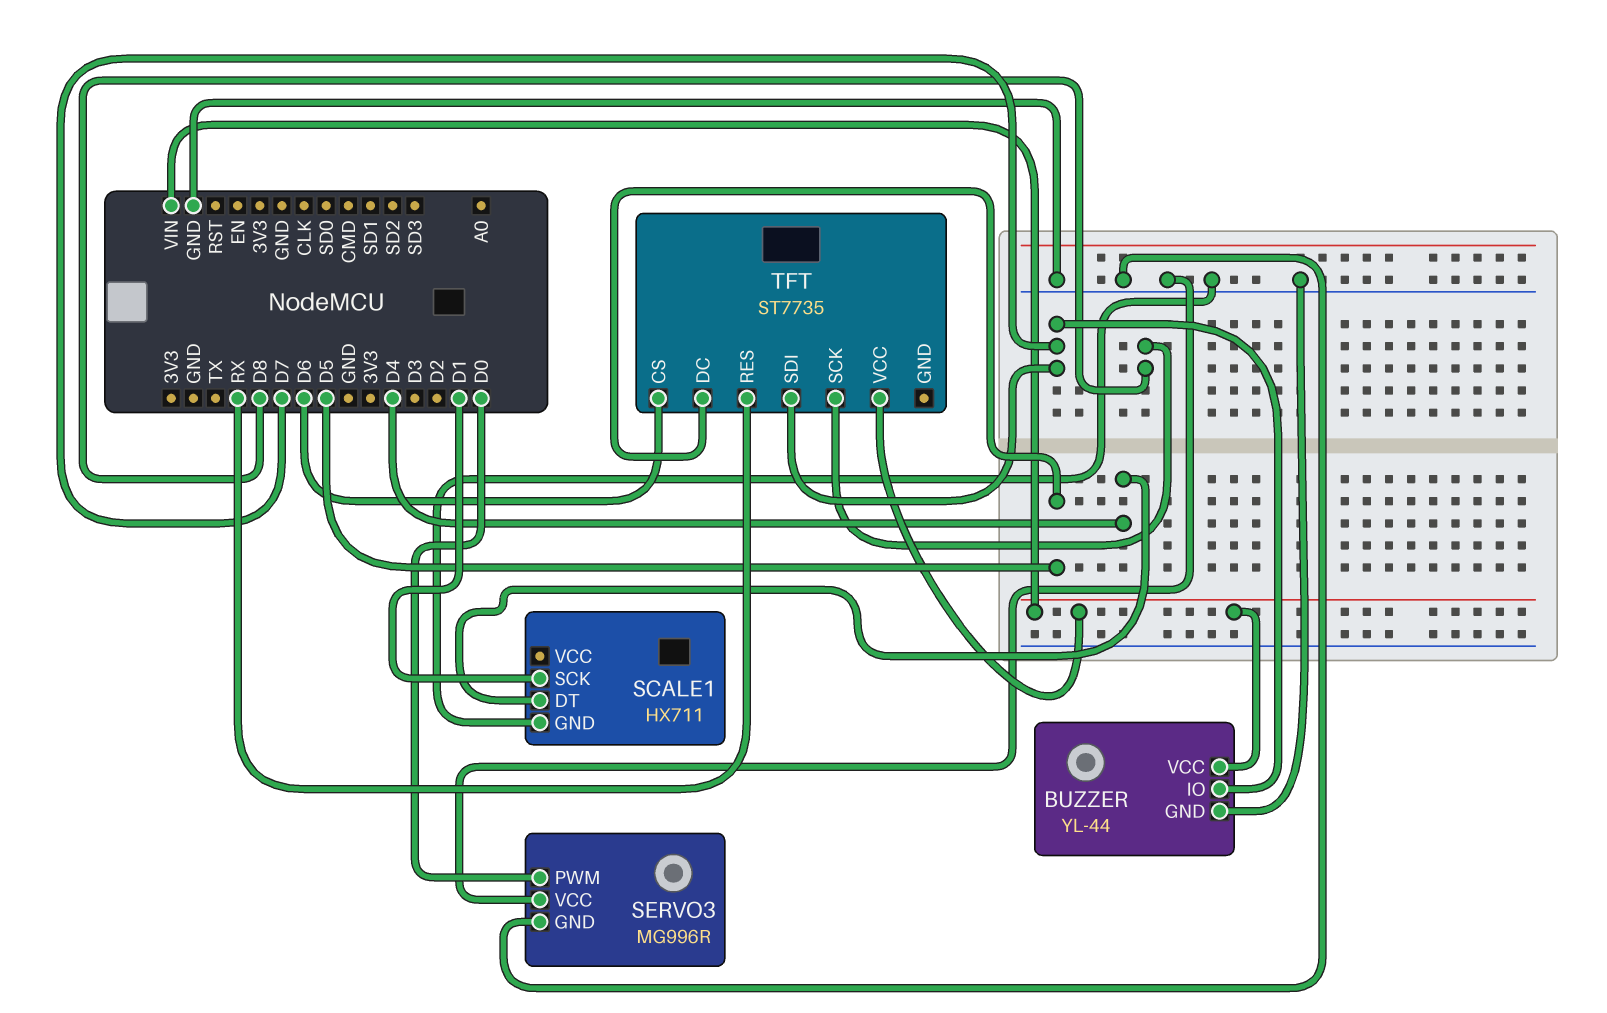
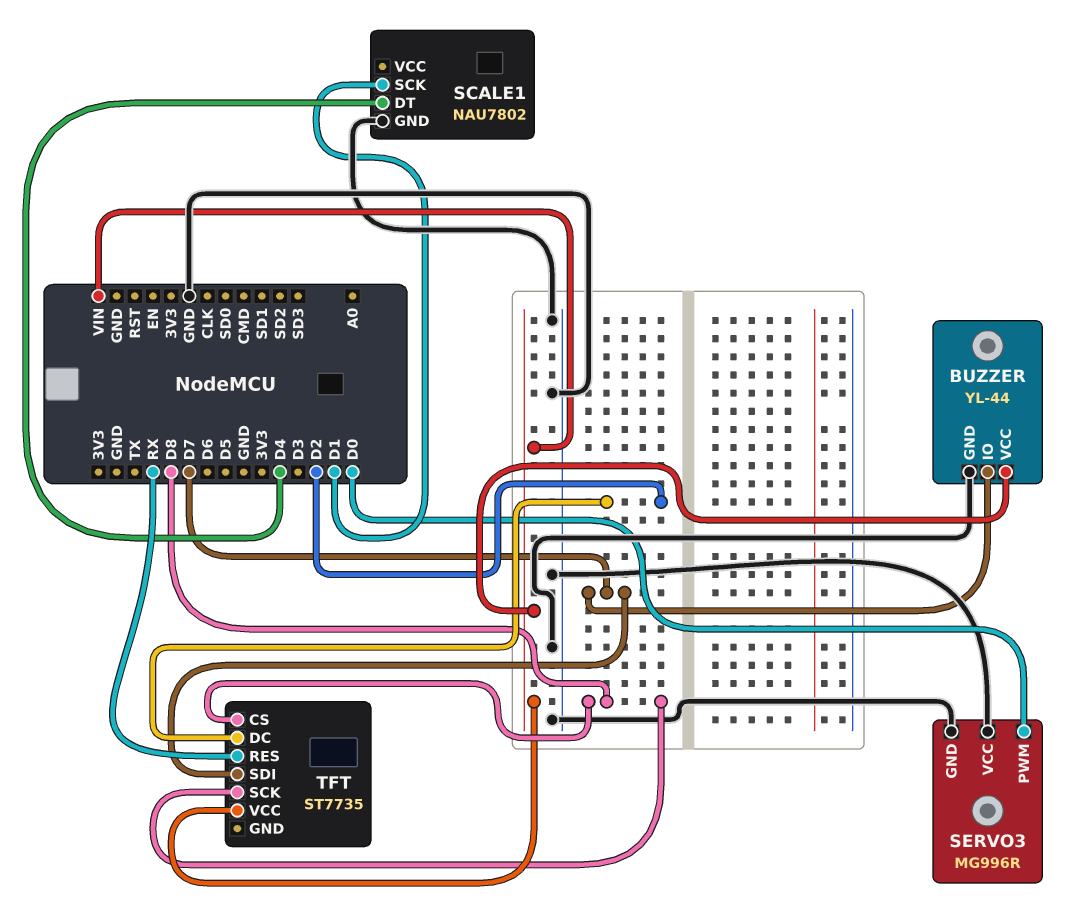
SCALE1: HX711 -> NAU7802
TFT pin CS: D6 -> D8
TFT pin DC: D5 -> D2

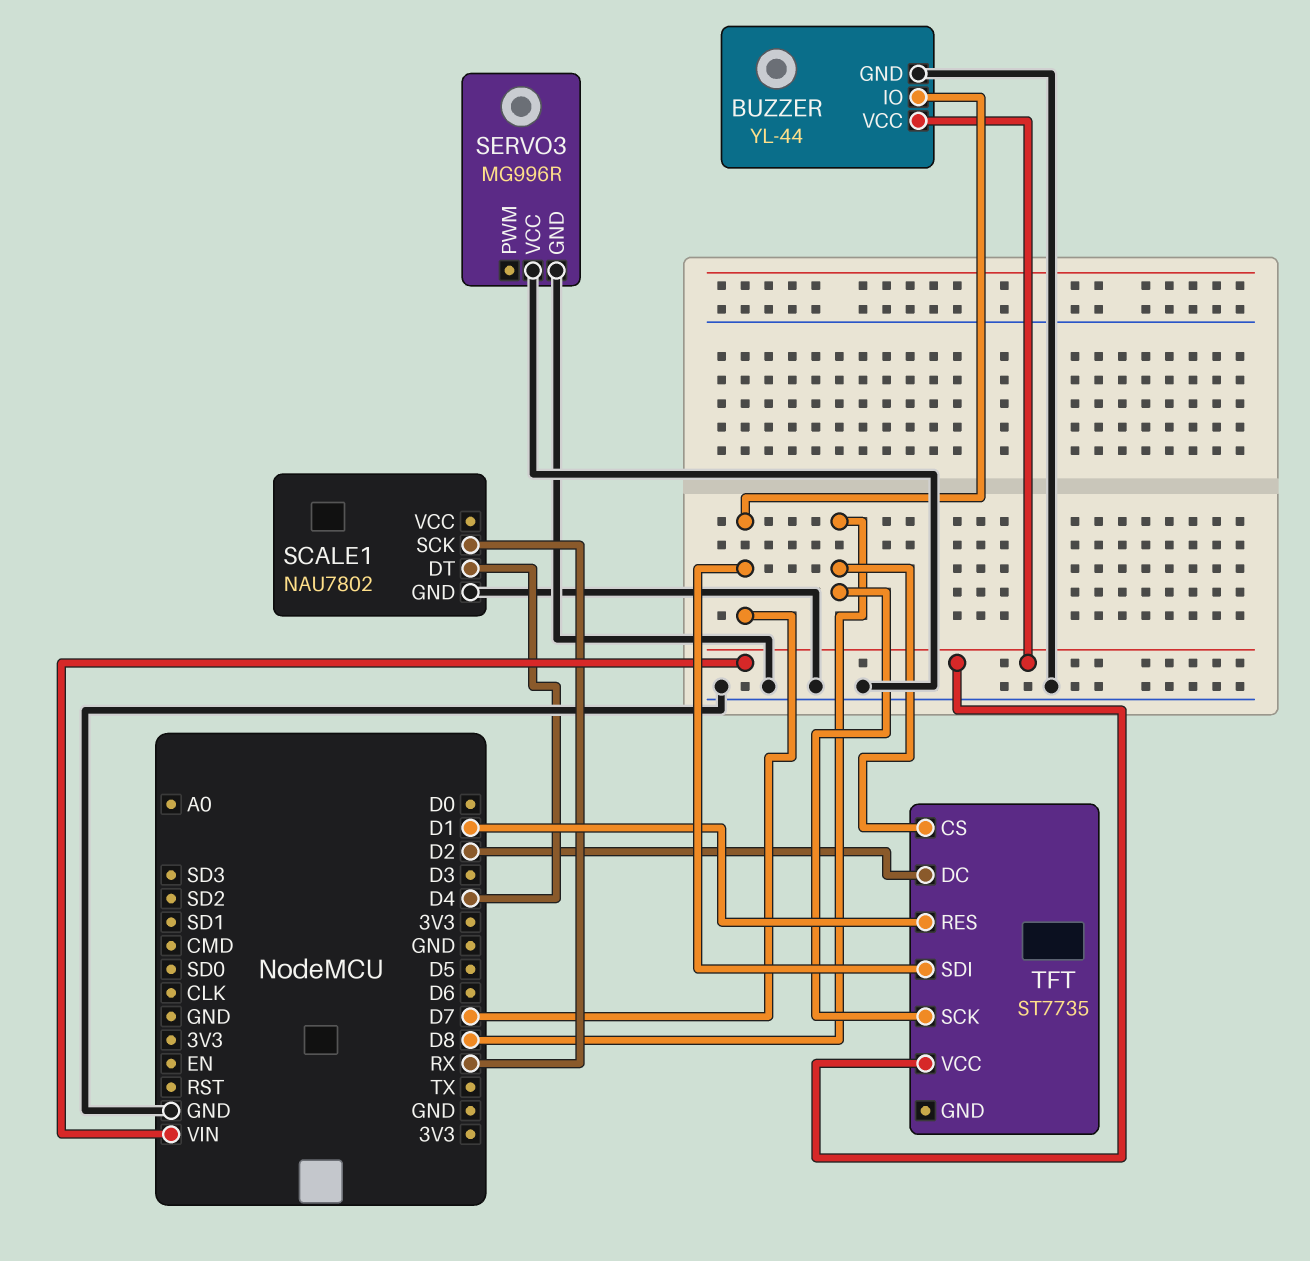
SCALE1 pin SCK: D1 -> RX
SERVO3 pin PWM: D0 -> none
TFT pin RES: RX -> D1

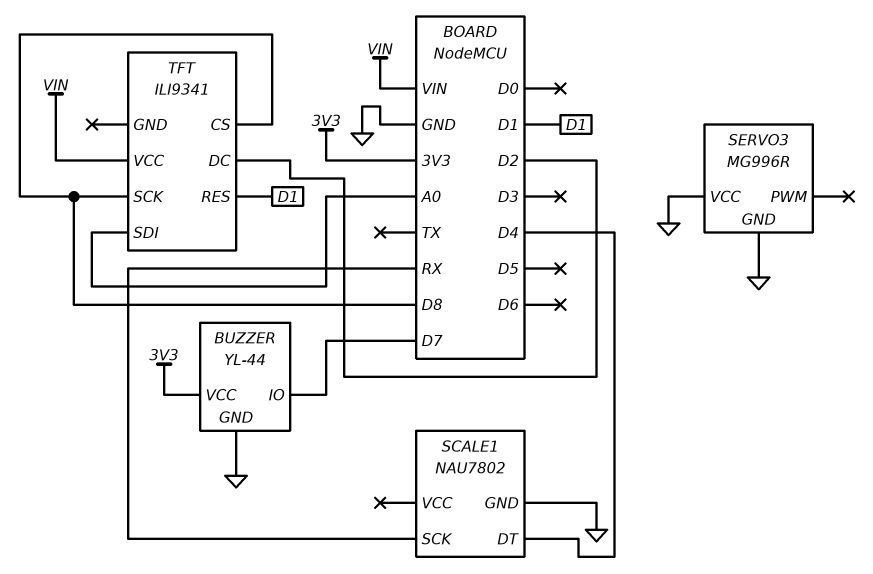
BUZZER pin VCC: VIN -> 3V3
TFT: ST7735 -> ILI9341
TFT pin SDI: D7 -> A0

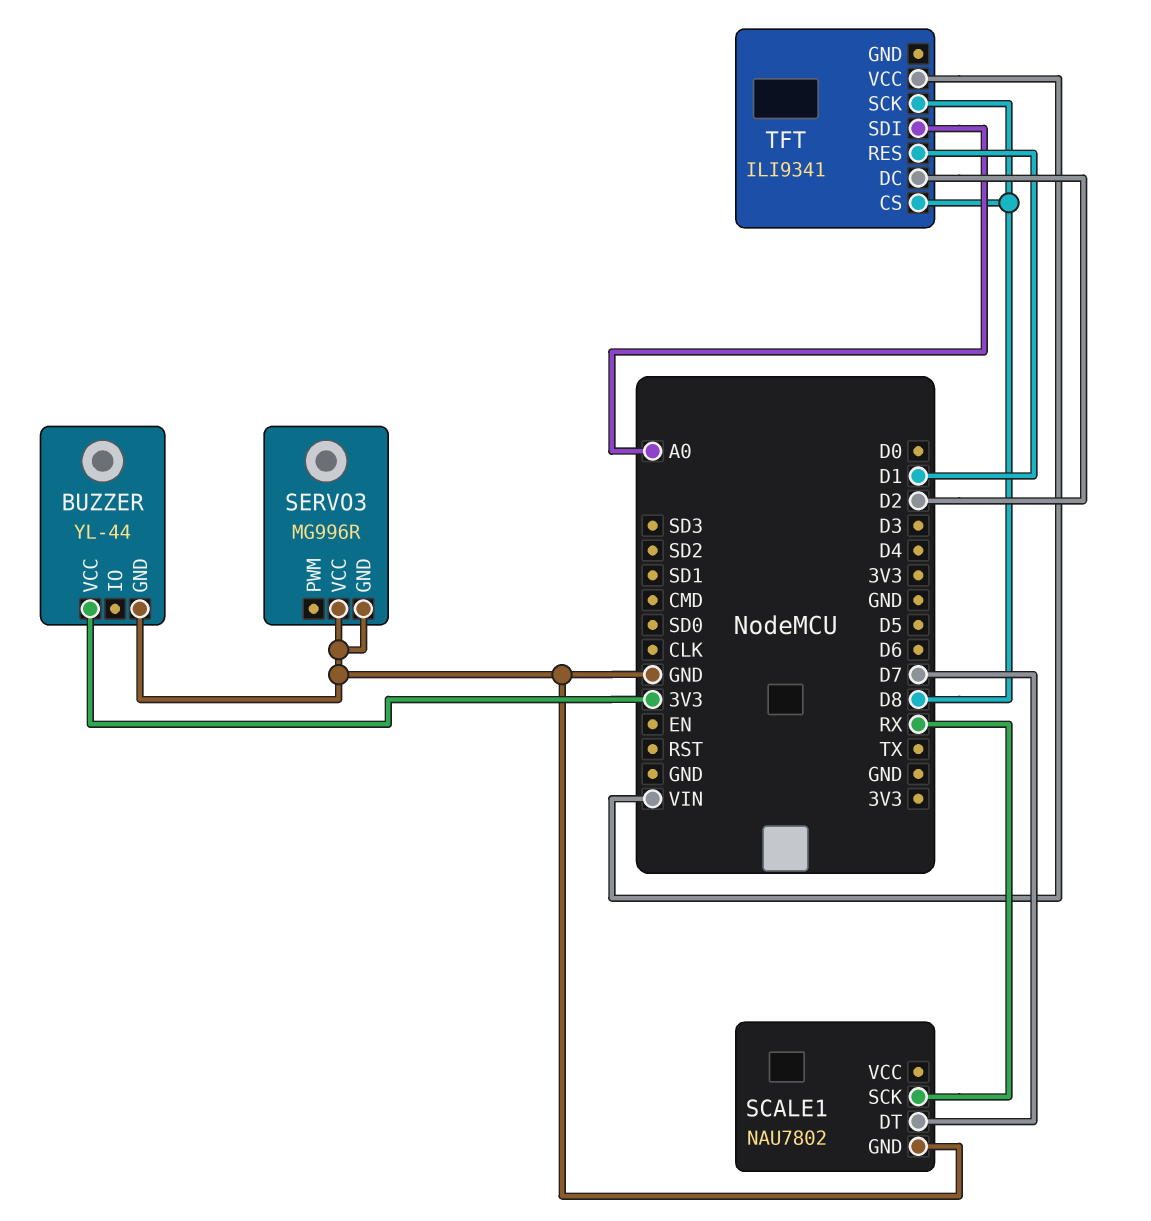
BUZZER pin IO: D7 -> none
SCALE1 pin DT: D4 -> D7

